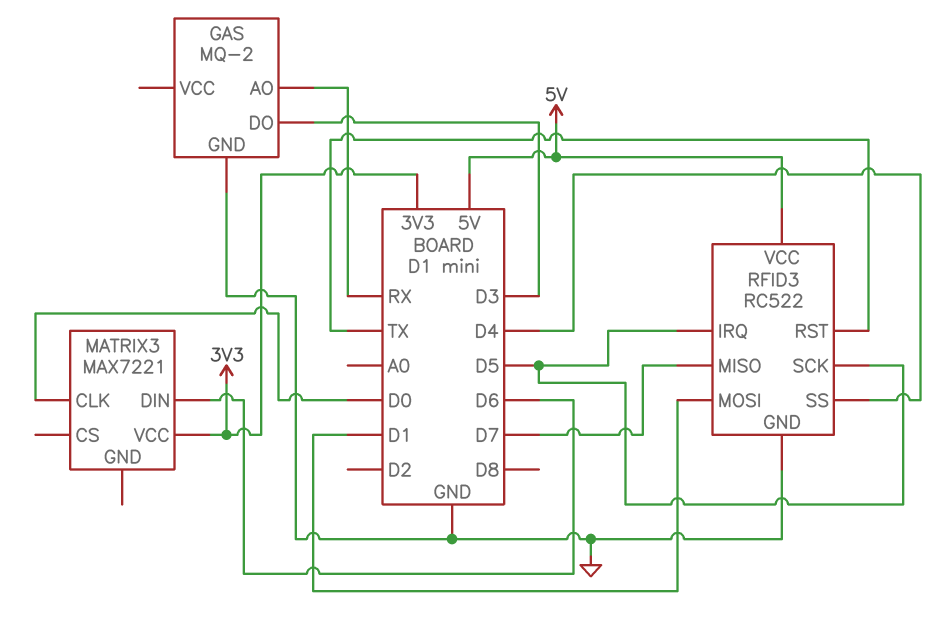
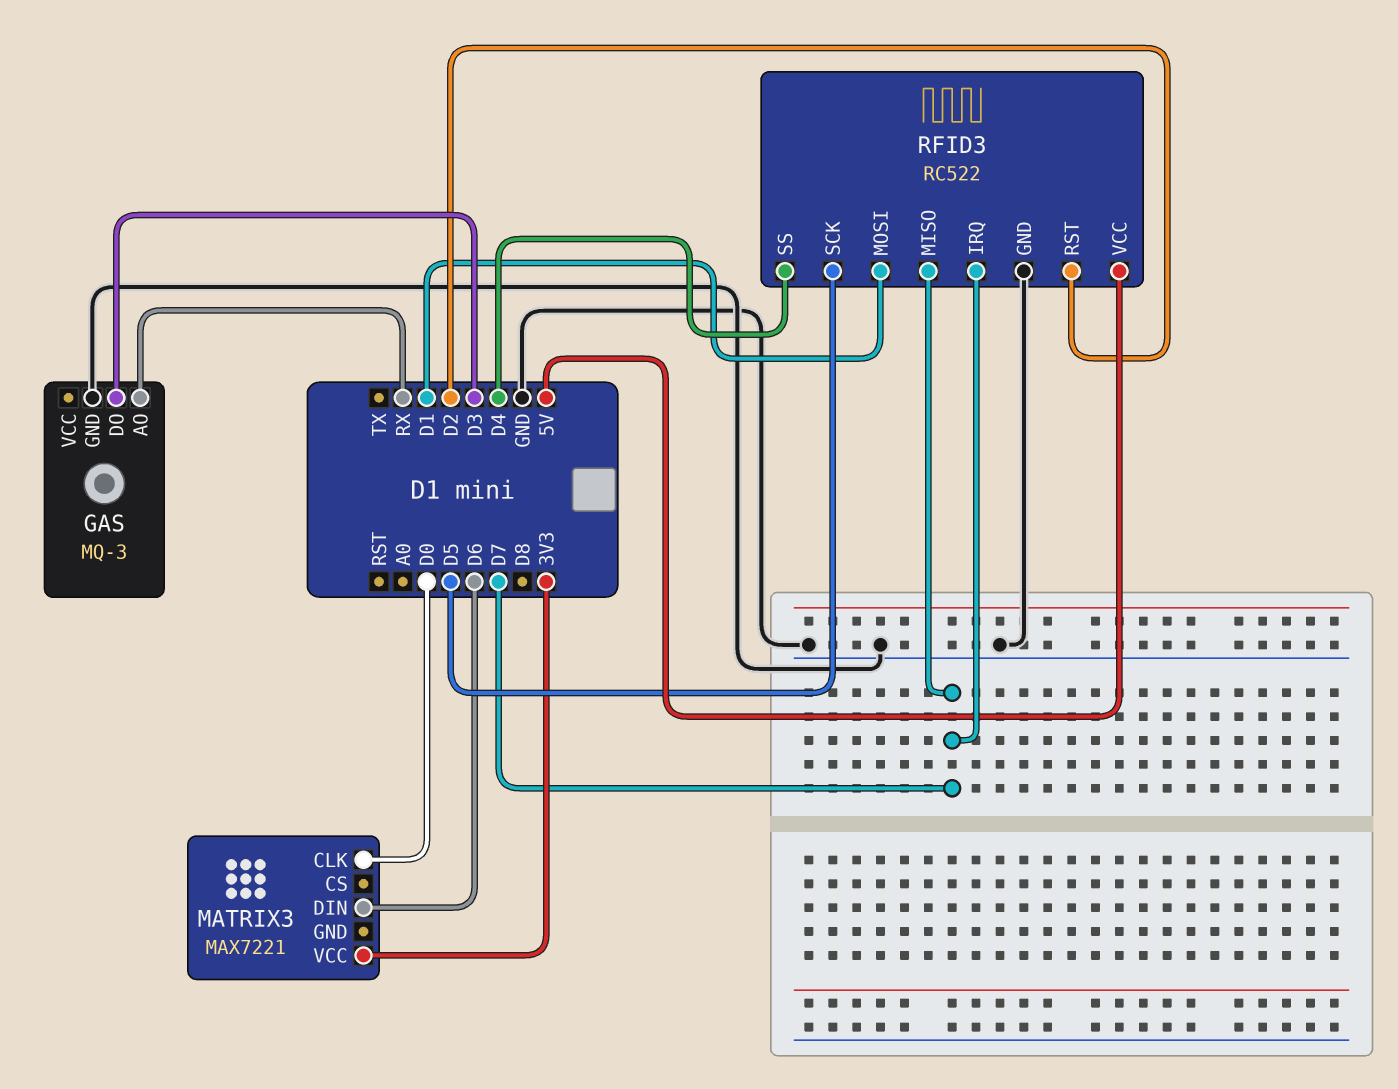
GAS: MQ-2 -> MQ-3
RFID3 pin IRQ: D5 -> D7
RFID3 pin RST: TX -> D2

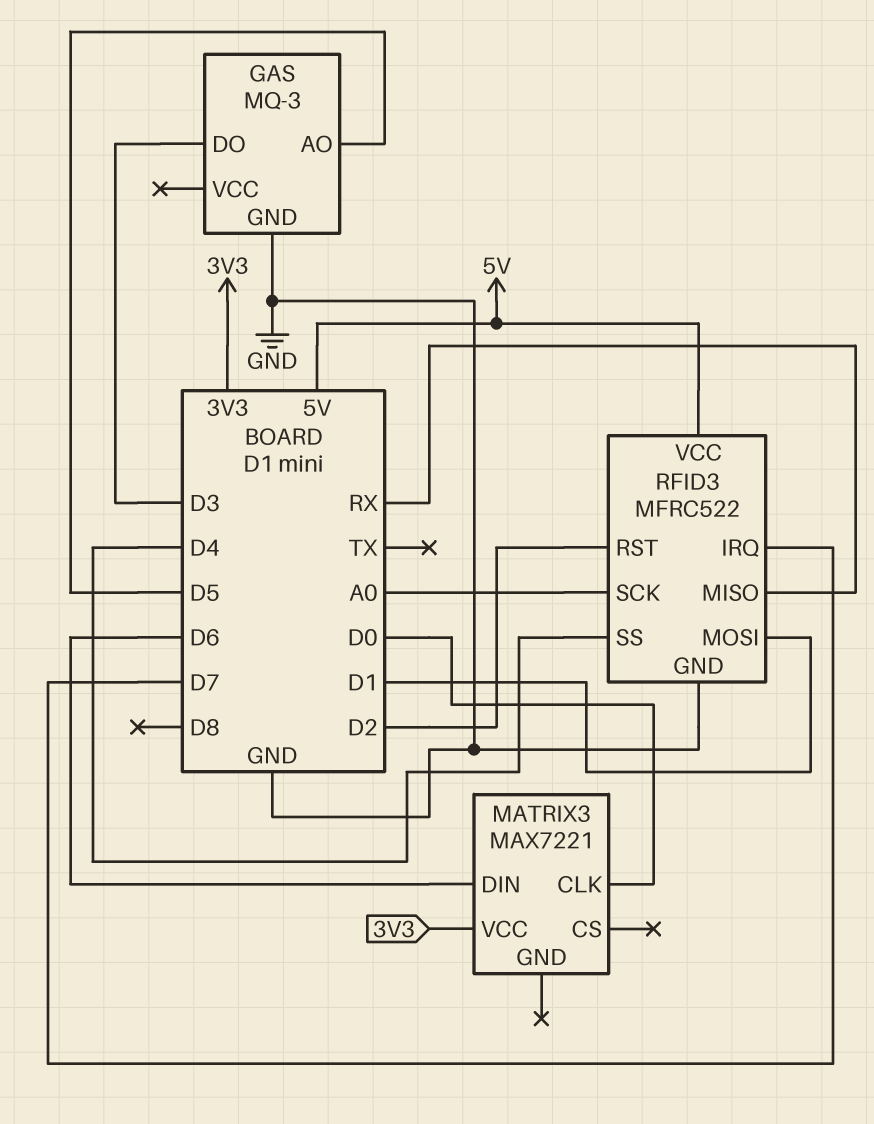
GAS pin AO: RX -> D5
RFID3: RC522 -> MFRC522
RFID3 pin MISO: D7 -> RX
RFID3 pin SCK: D5 -> A0

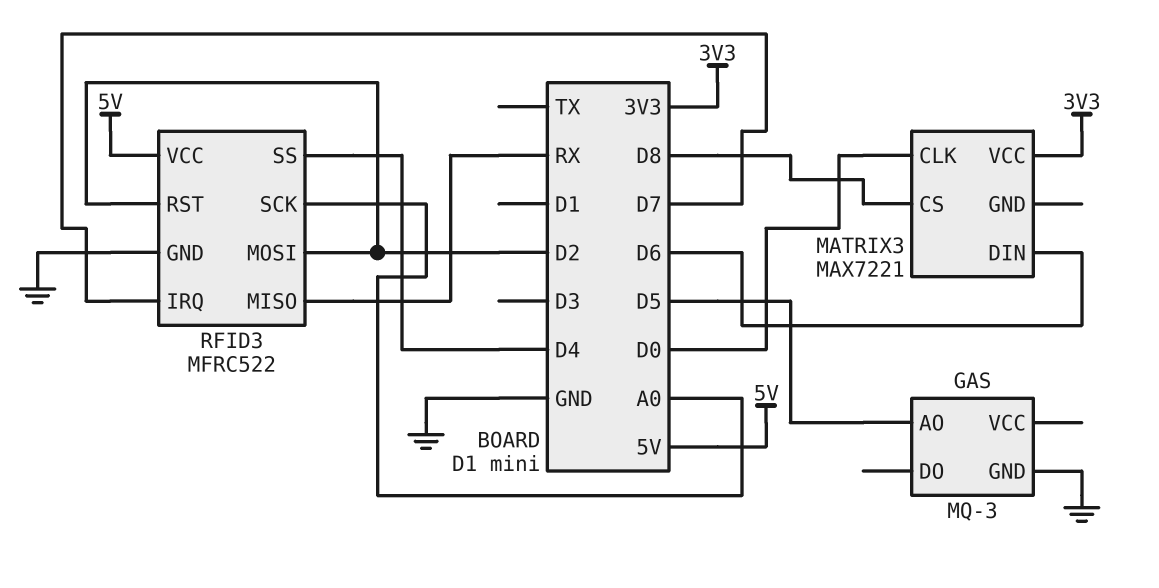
GAS pin DO: D3 -> none
MATRIX3 pin CS: none -> D8
RFID3 pin MOSI: D1 -> D2

